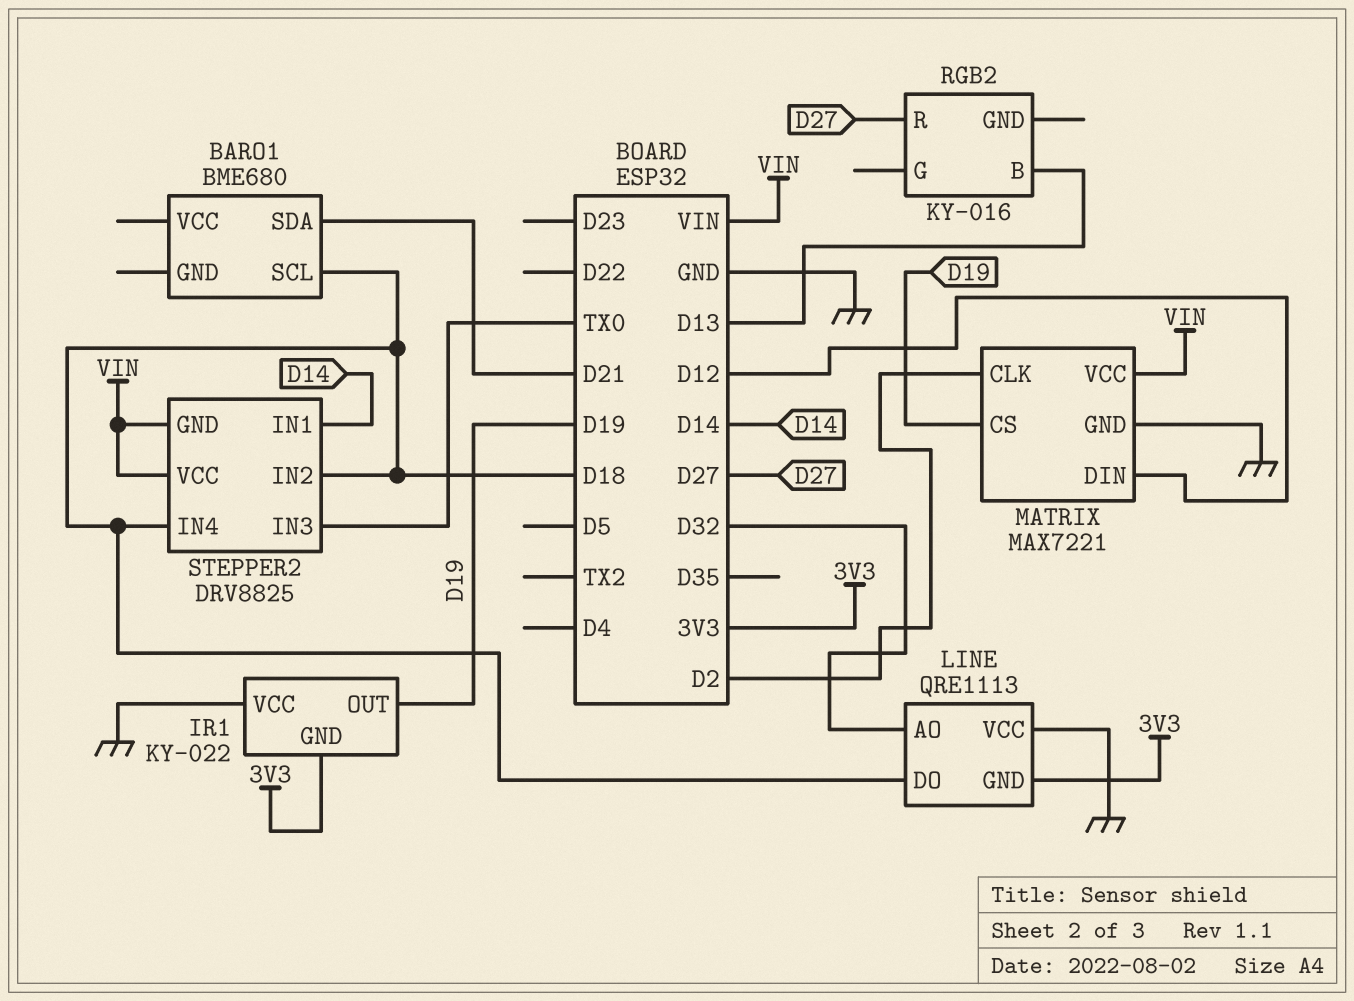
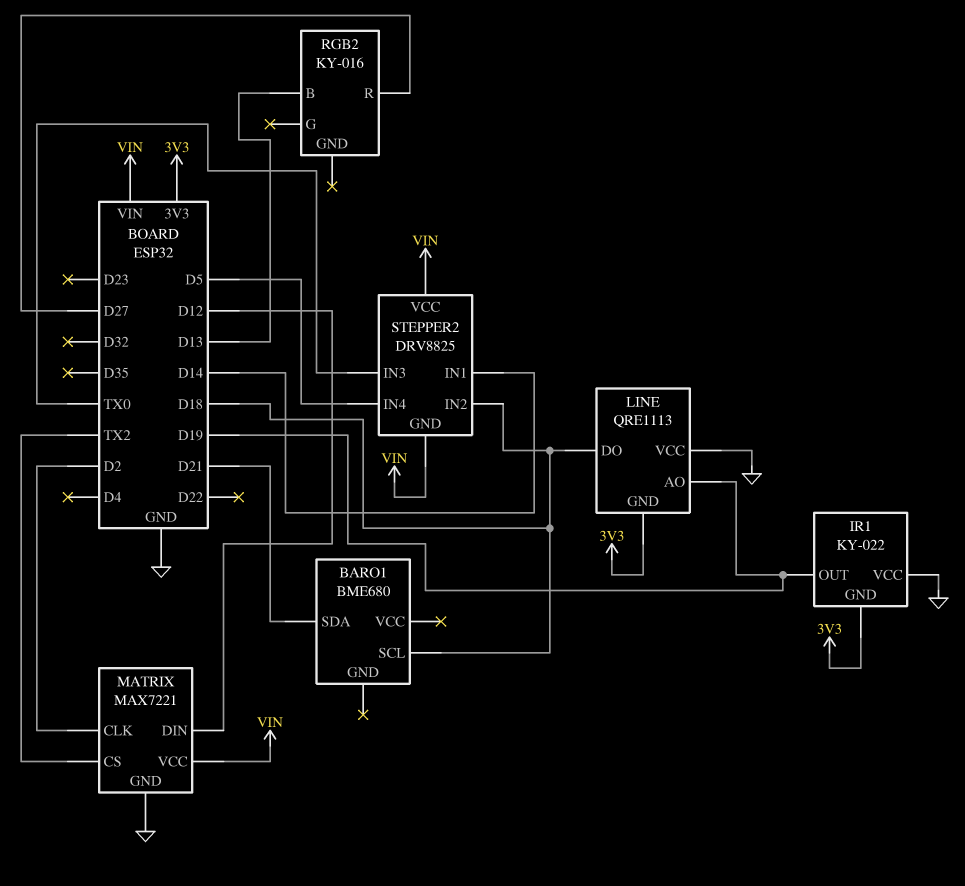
LINE pin AO: D32 -> D19
MATRIX pin CS: D19 -> TX2
STEPPER2 pin IN4: D18 -> D5

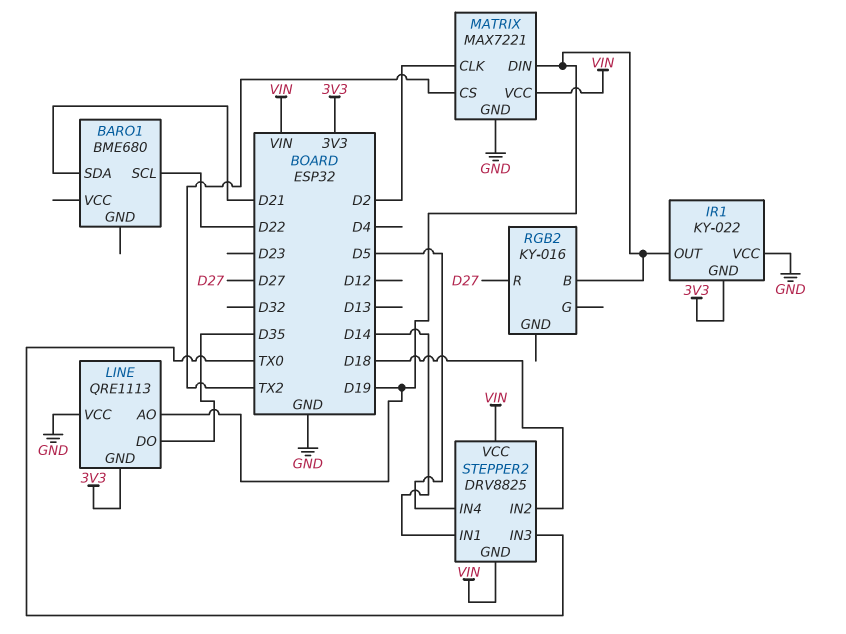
BARO1 pin SCL: D18 -> D22
LINE pin DO: D18 -> D35
MATRIX pin DIN: D12 -> D19
RGB2 pin B: D13 -> D19

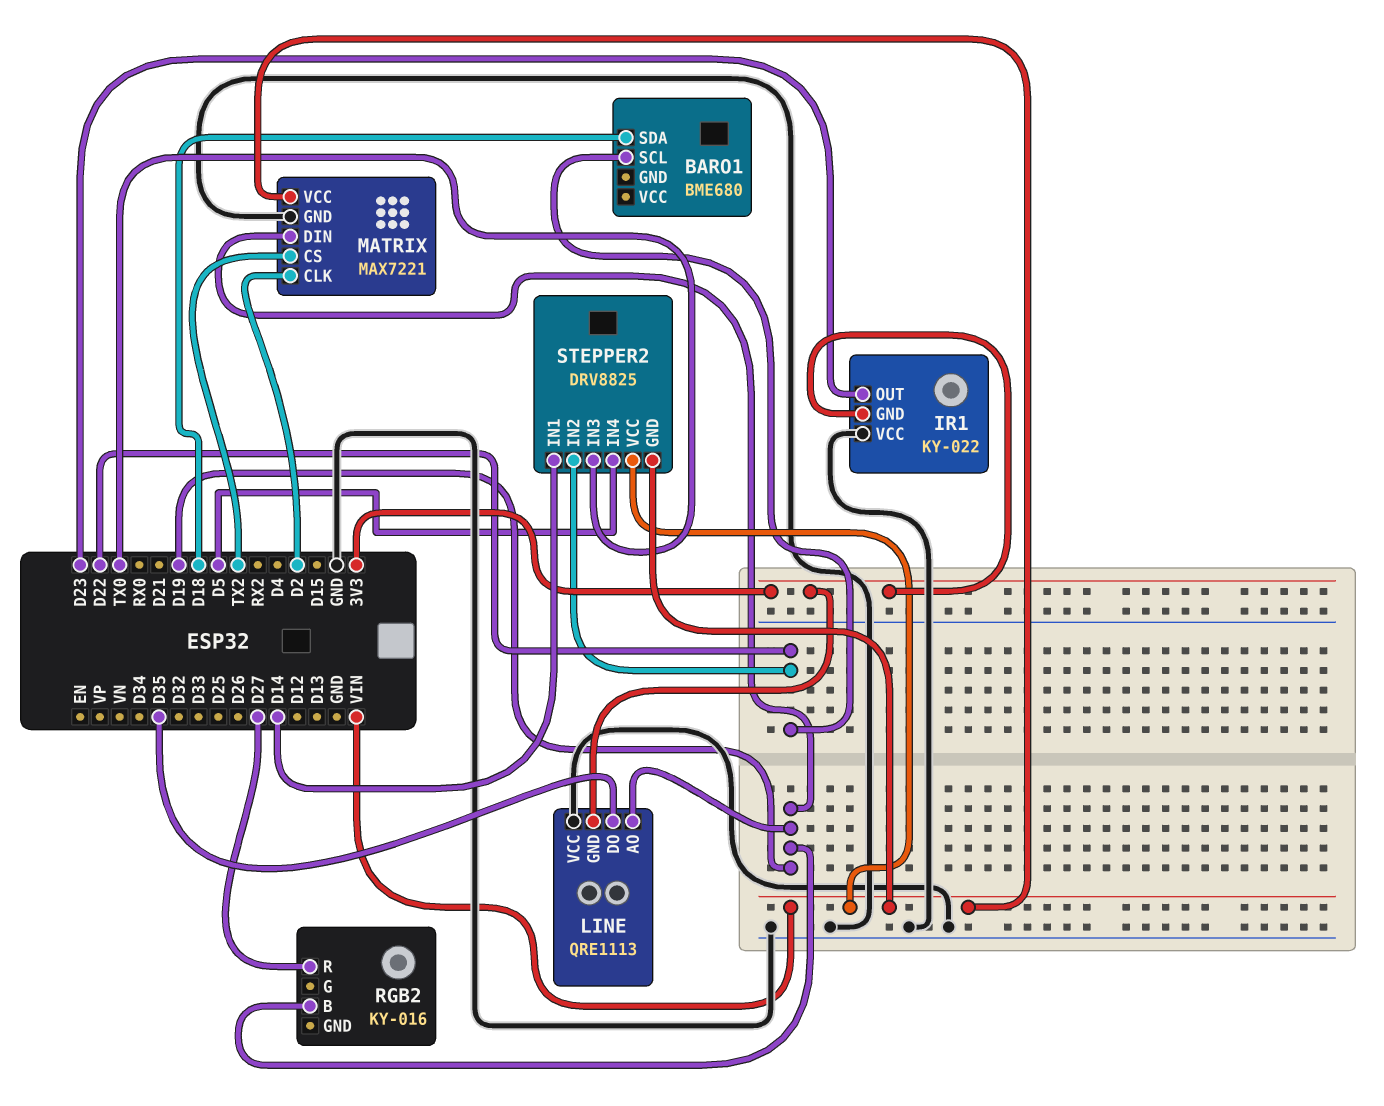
BARO1 pin SDA: D21 -> D18
IR1 pin OUT: D19 -> D23
STEPPER2 pin IN2: D18 -> D22

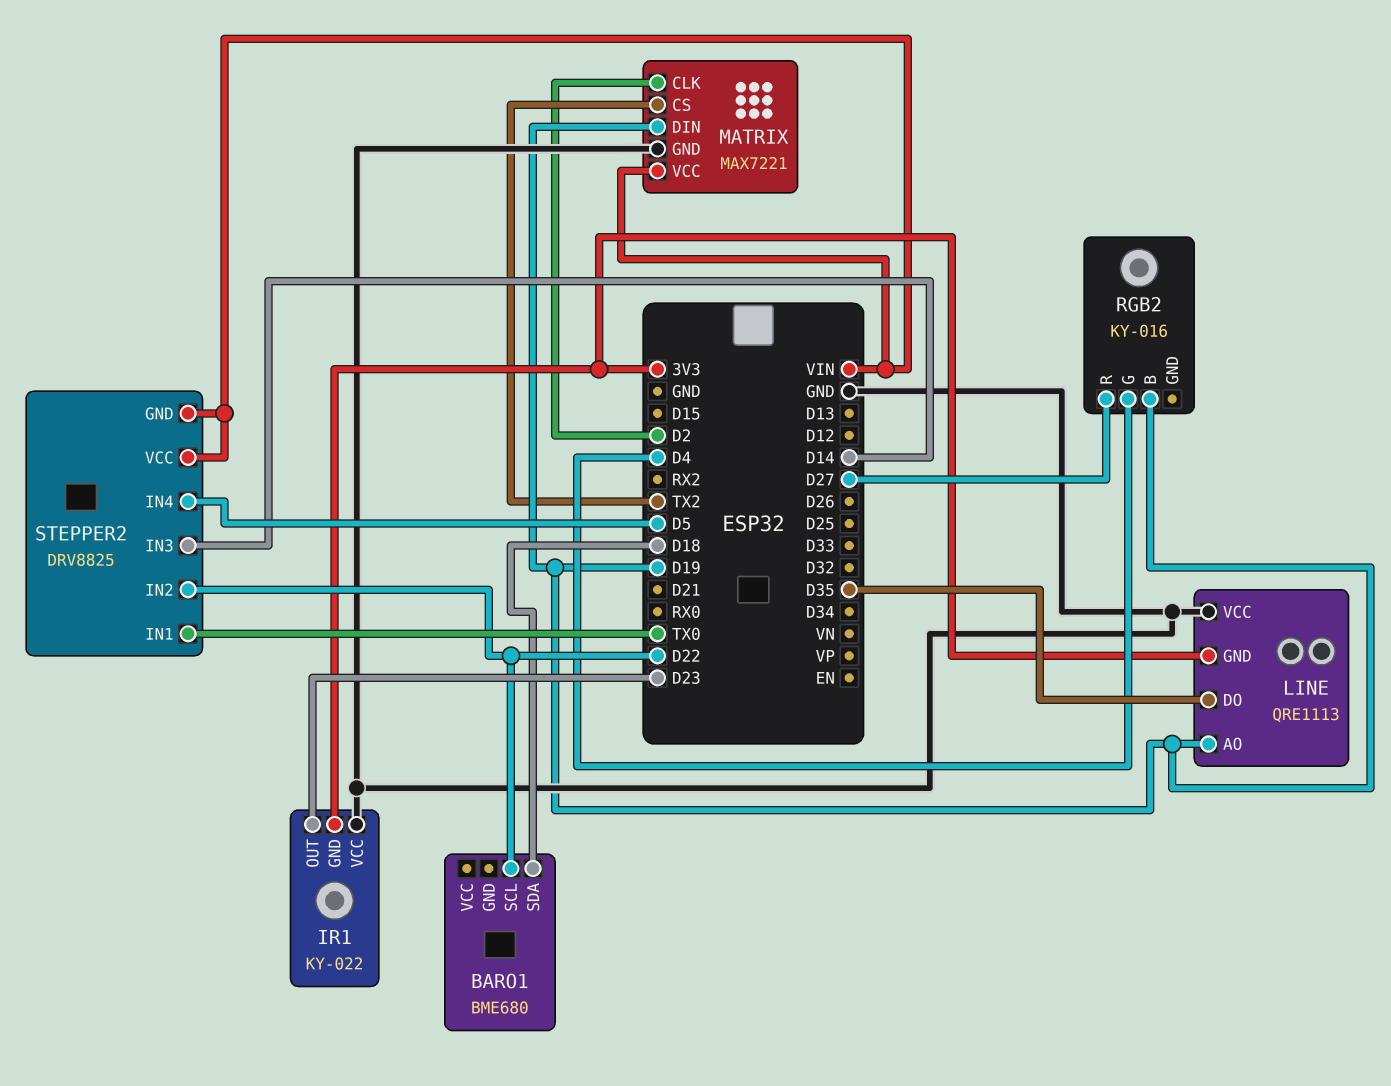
RGB2 pin G: none -> D4
STEPPER2 pin IN1: D14 -> TX0
STEPPER2 pin IN3: TX0 -> D14

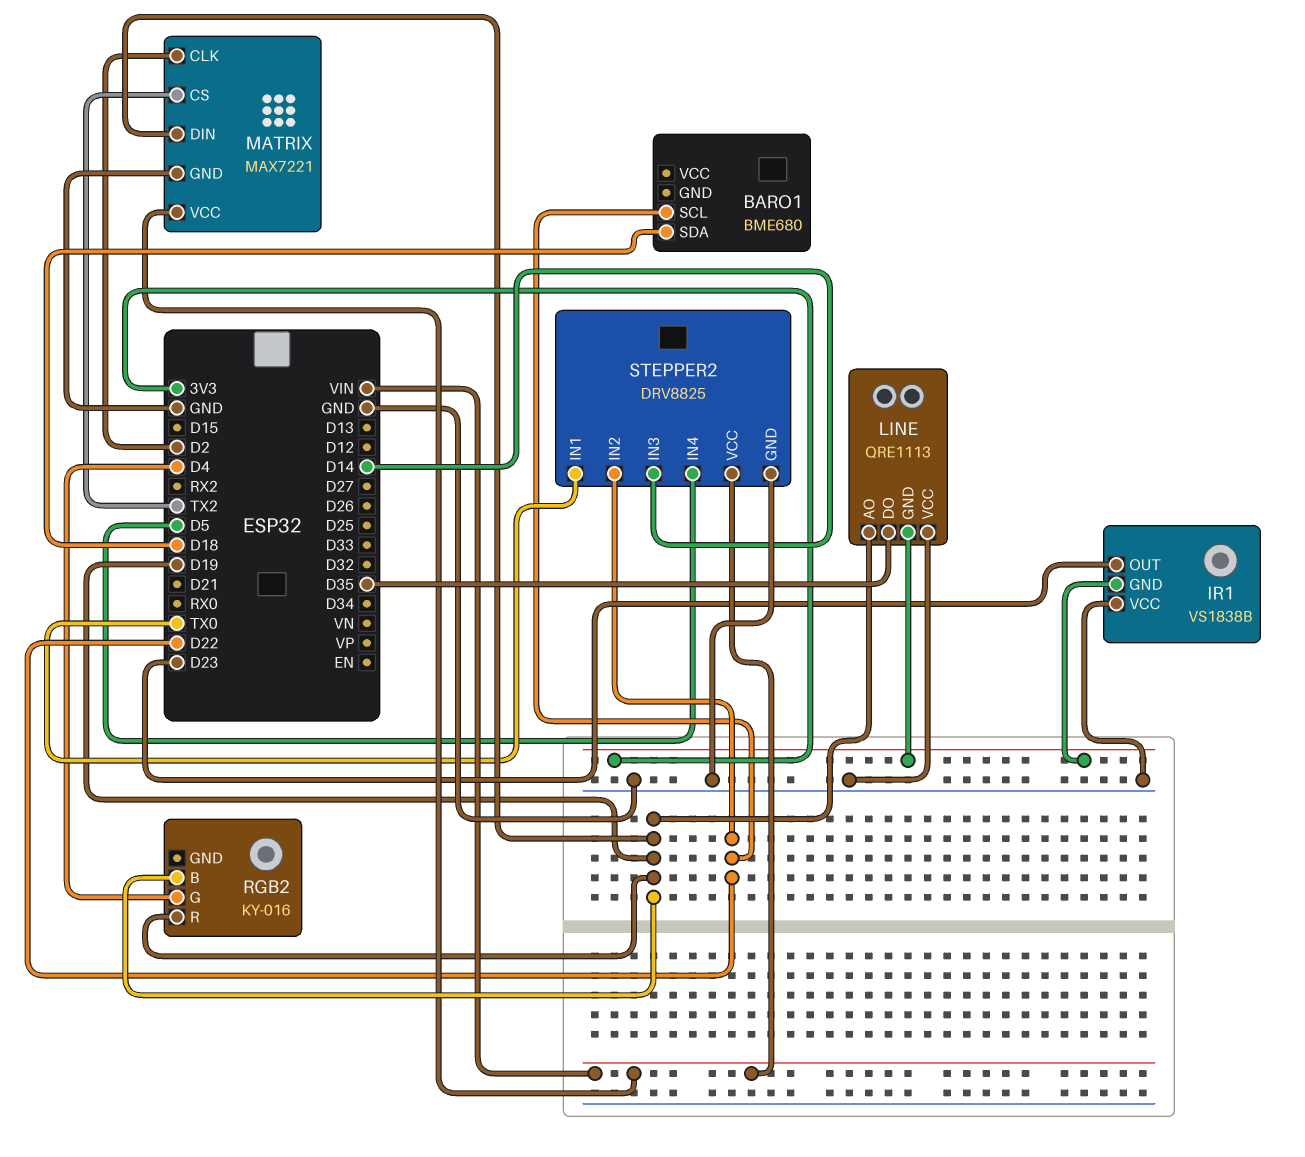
IR1: KY-022 -> VS1838B
RGB2 pin R: D27 -> D19
STEPPER2 pin GND: VIN -> GND

